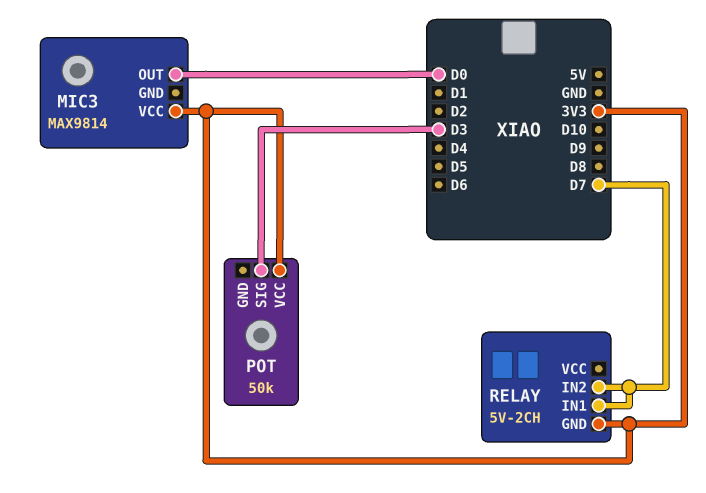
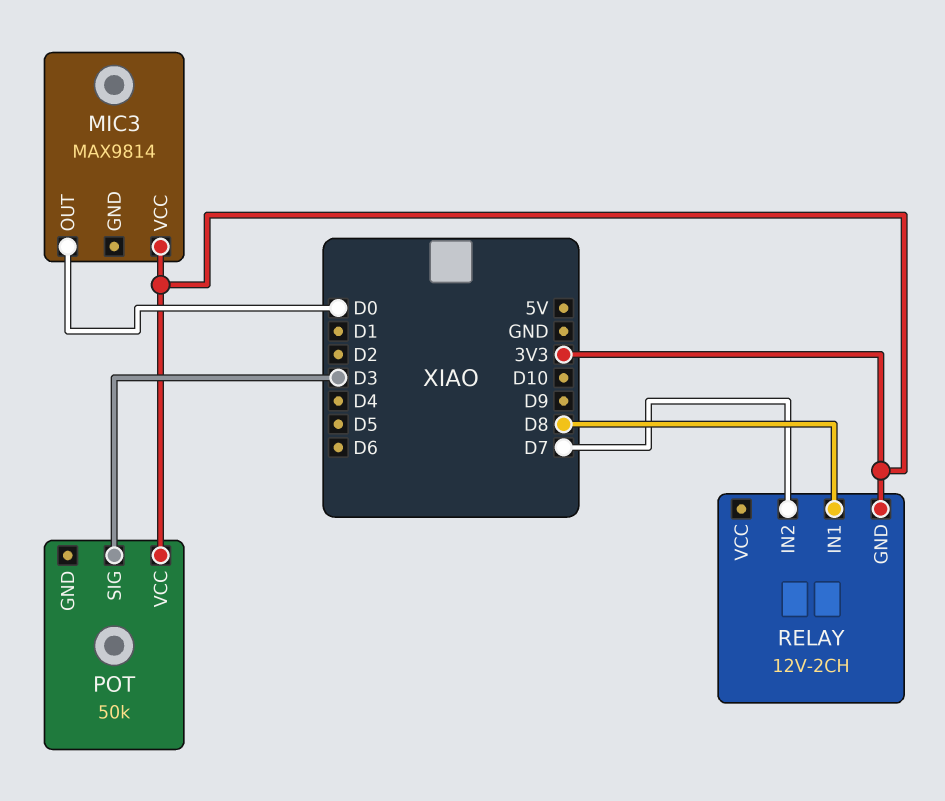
RELAY: 5V-2CH -> 12V-2CH
RELAY pin IN1: D7 -> D8

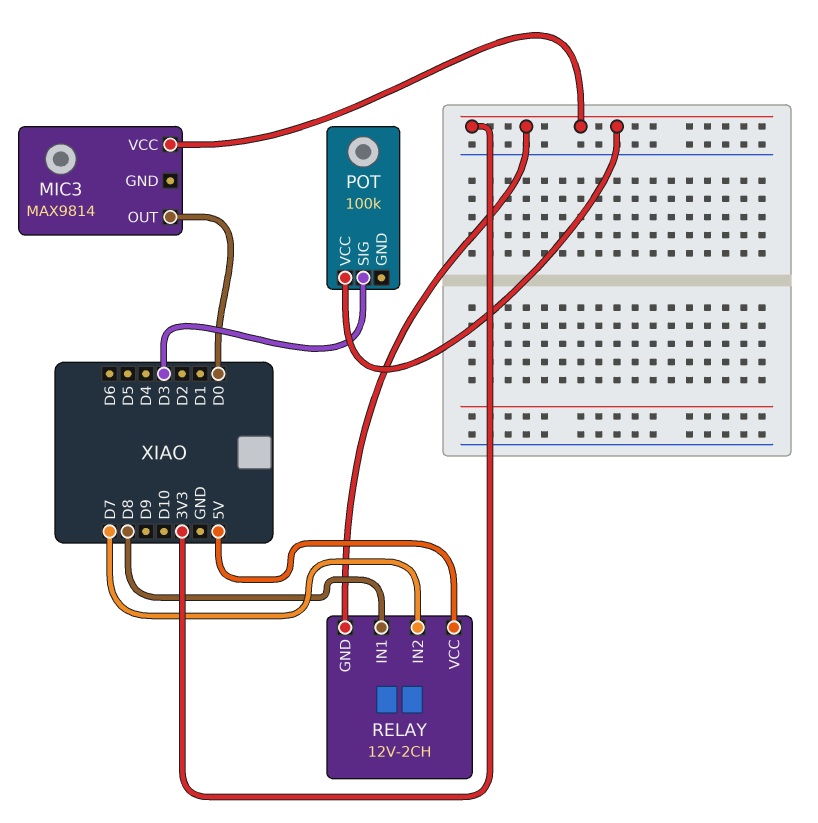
POT: 50k -> 100k
RELAY pin VCC: none -> 5V

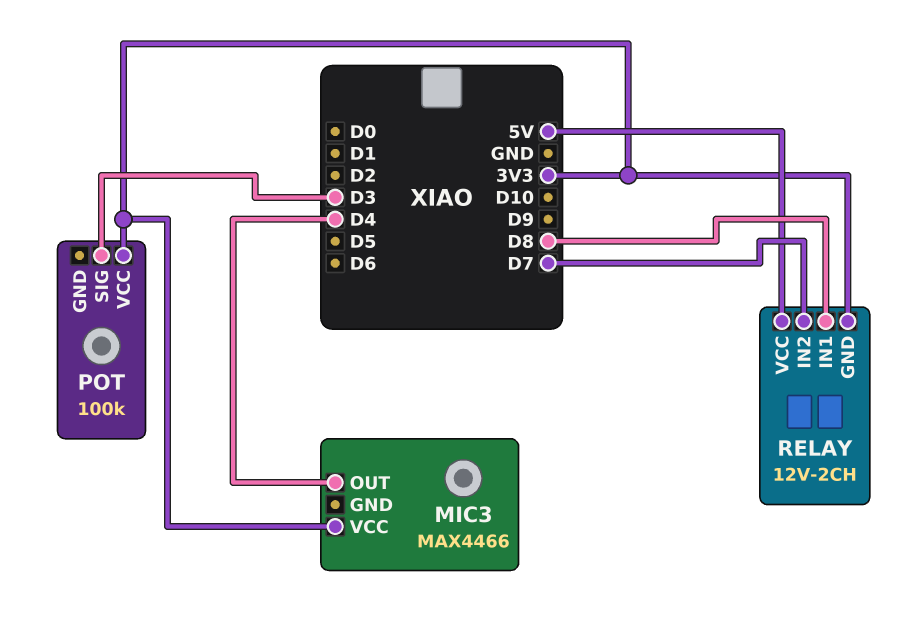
MIC3: MAX9814 -> MAX4466
MIC3 pin OUT: D0 -> D4

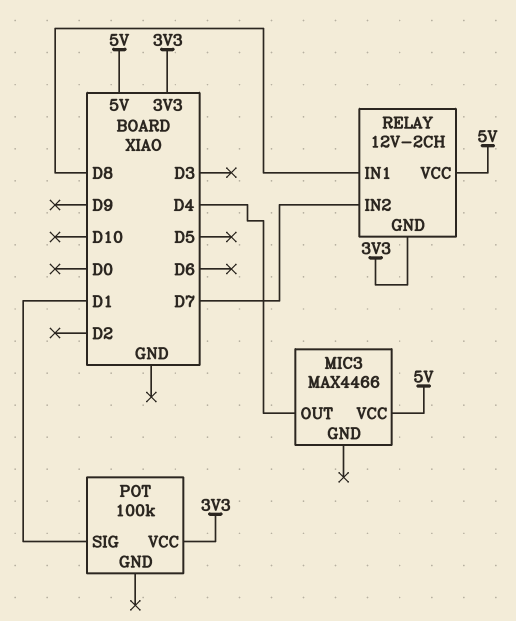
MIC3 pin VCC: 3V3 -> 5V
POT pin SIG: D3 -> D1

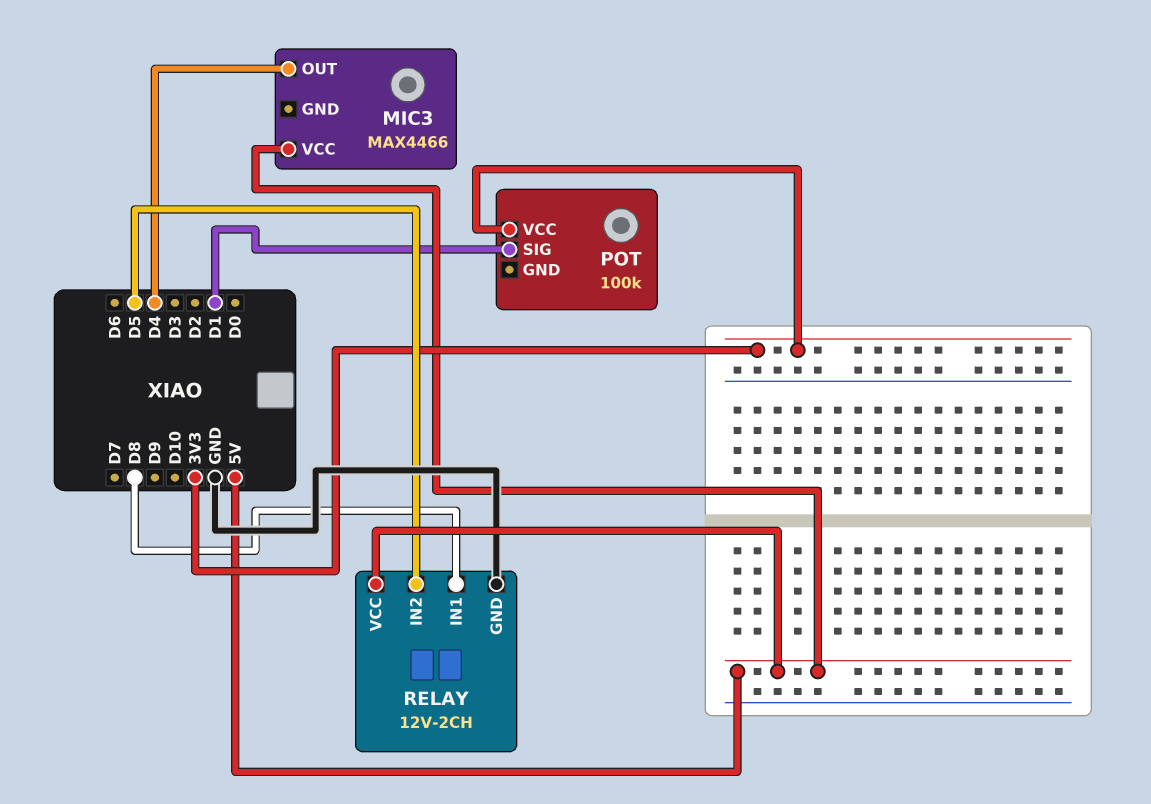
RELAY pin GND: 3V3 -> GND
RELAY pin IN2: D7 -> D5

